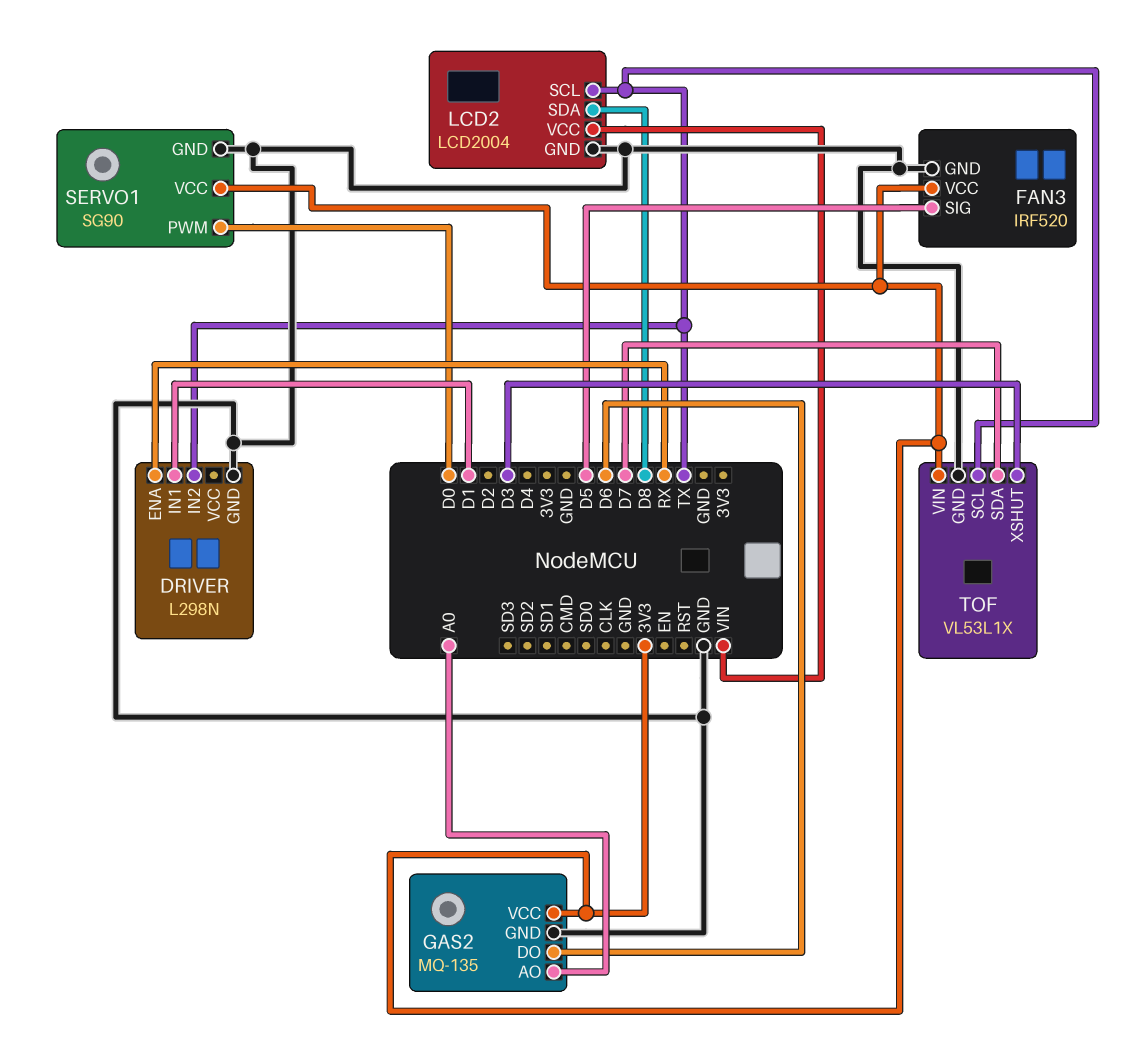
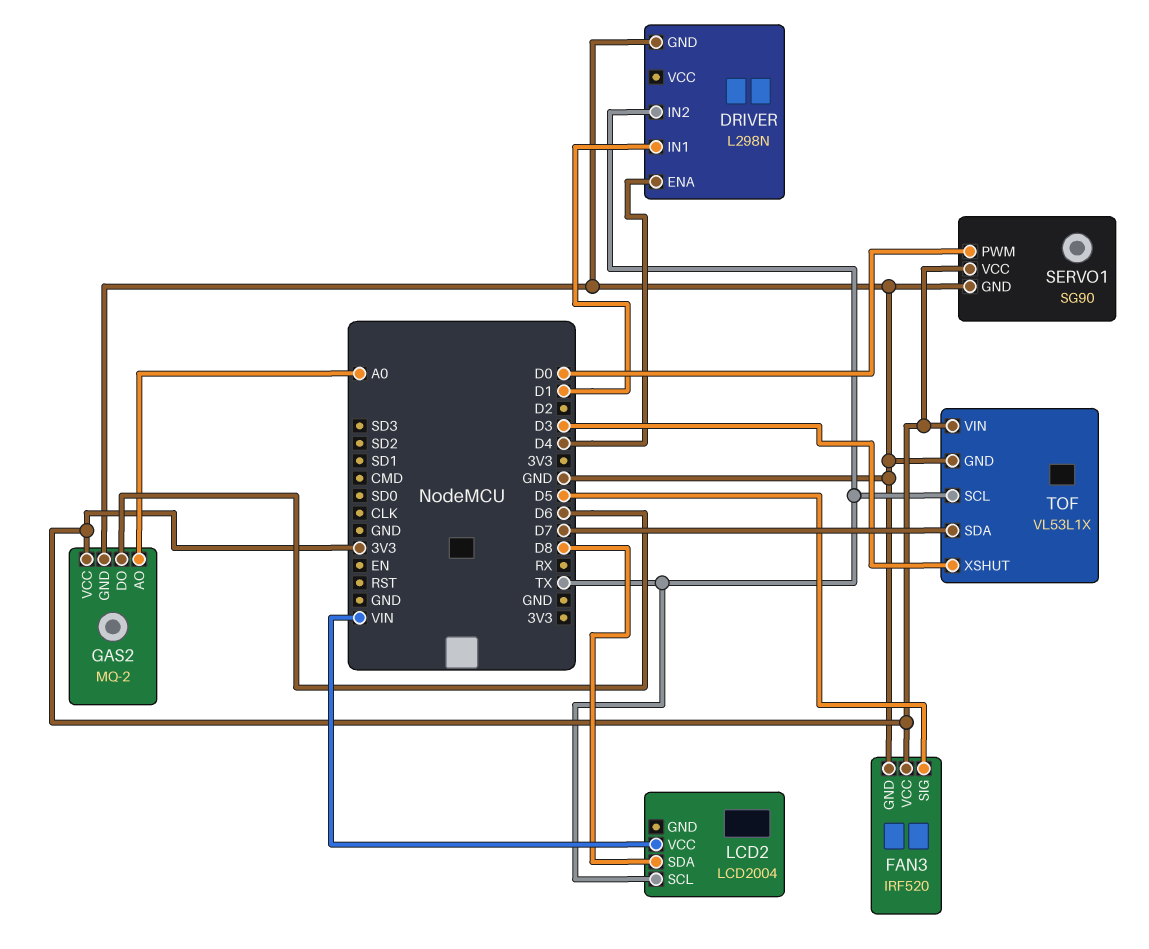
DRIVER pin ENA: RX -> D4
GAS2: MQ-135 -> MQ-2
LCD2 pin GND: GND -> none

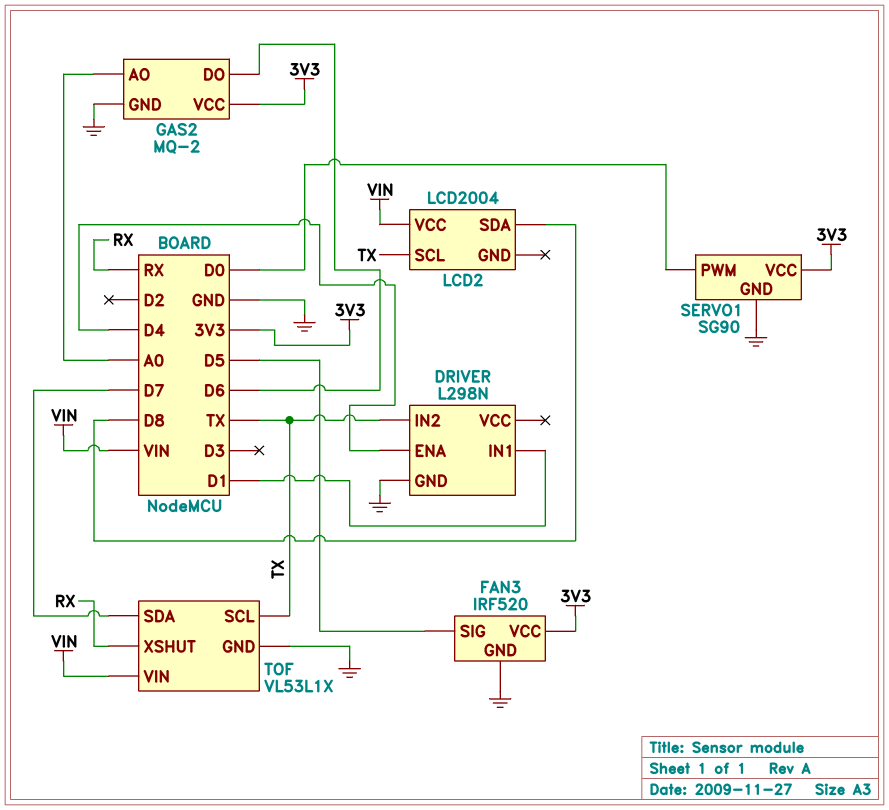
TOF pin VIN: 3V3 -> VIN
TOF pin XSHUT: D3 -> RX

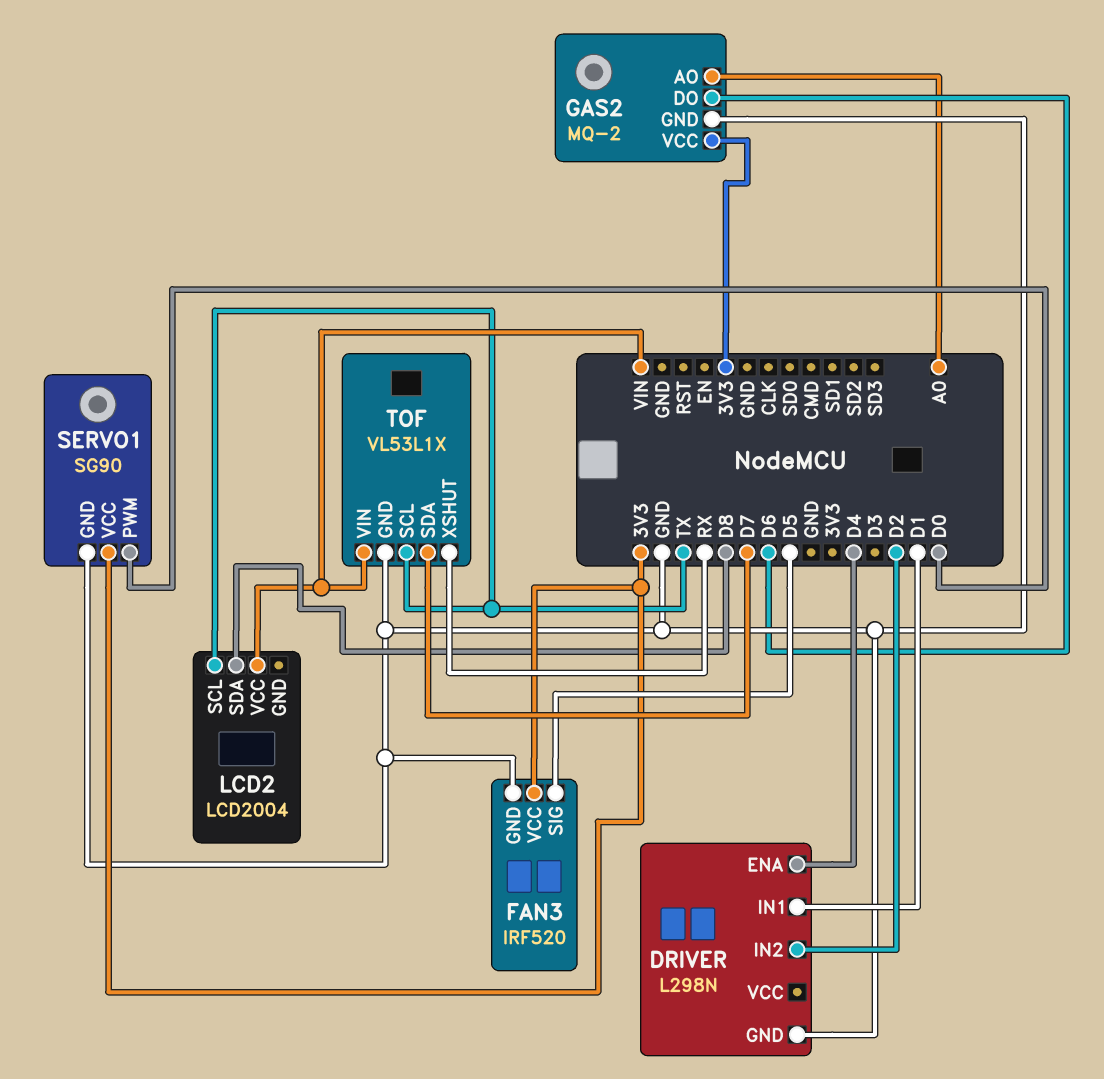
DRIVER pin IN2: TX -> D2

